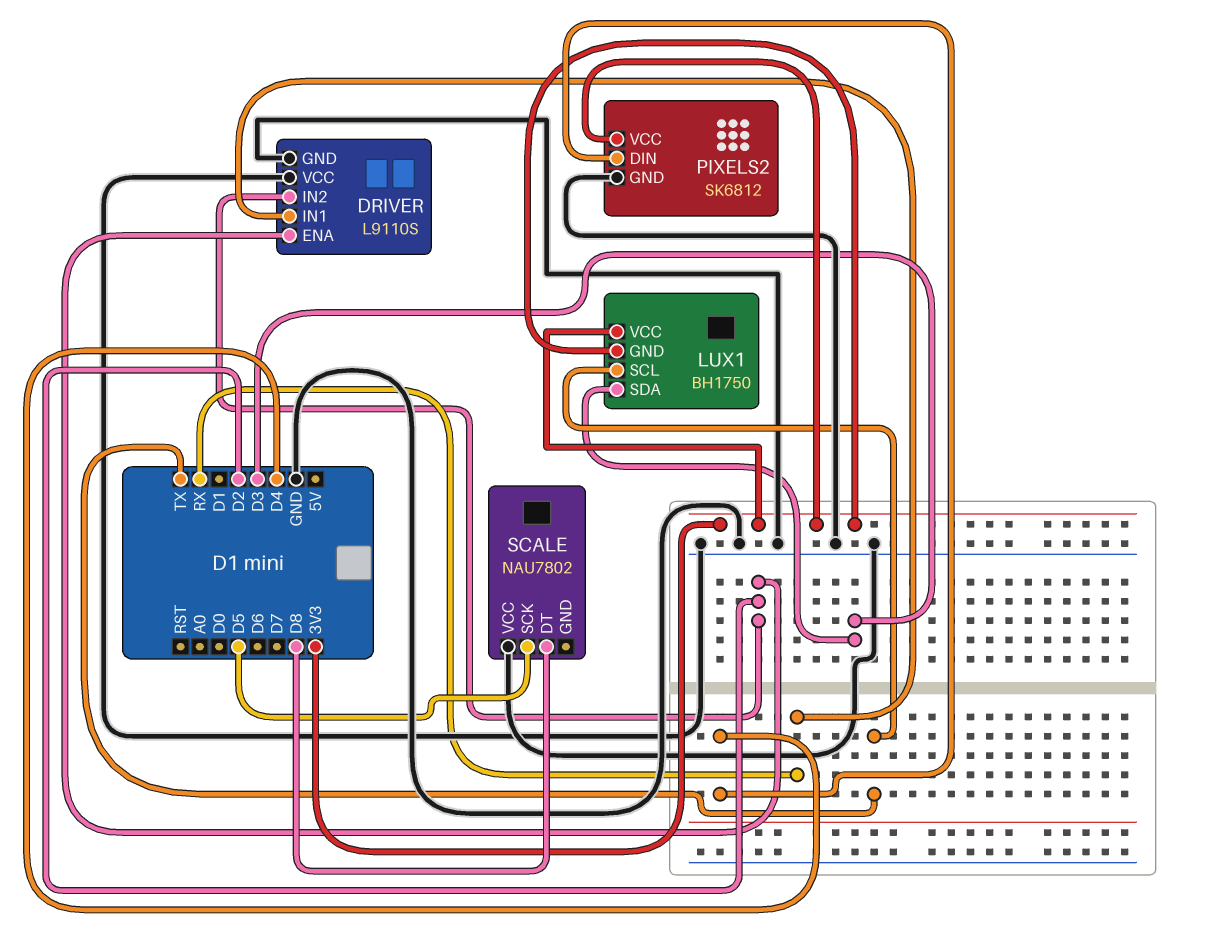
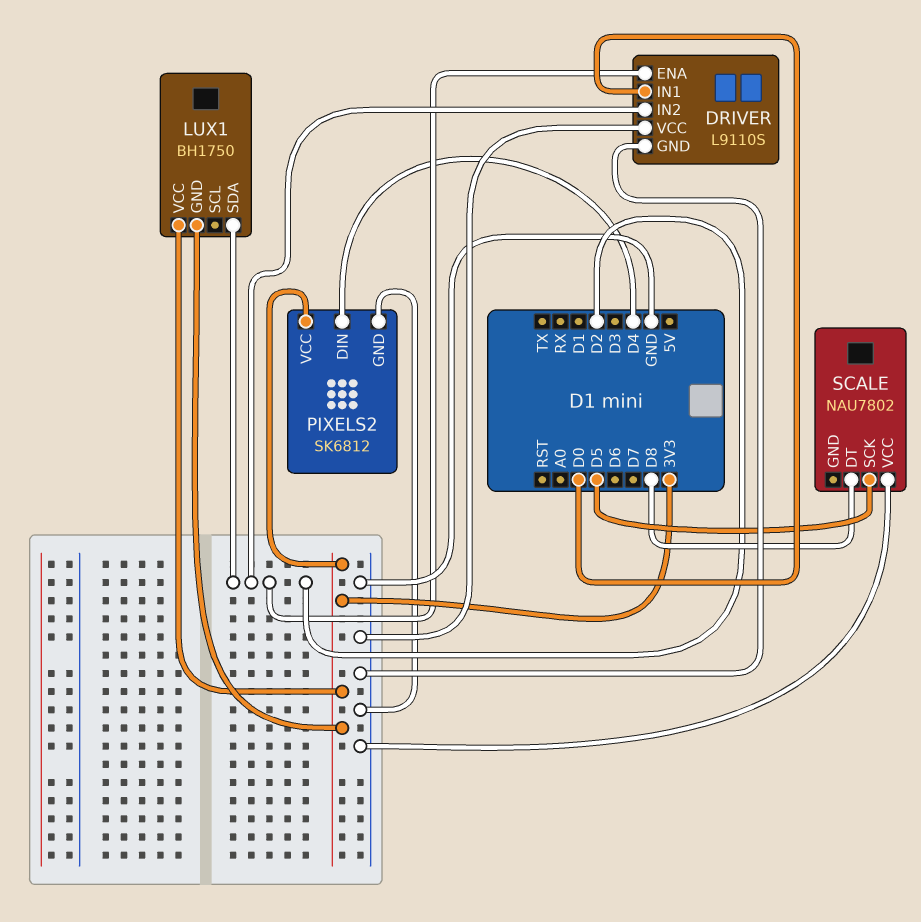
DRIVER pin IN1: RX -> D0
LUX1 pin SCL: TX -> none
LUX1 pin SDA: D3 -> D2

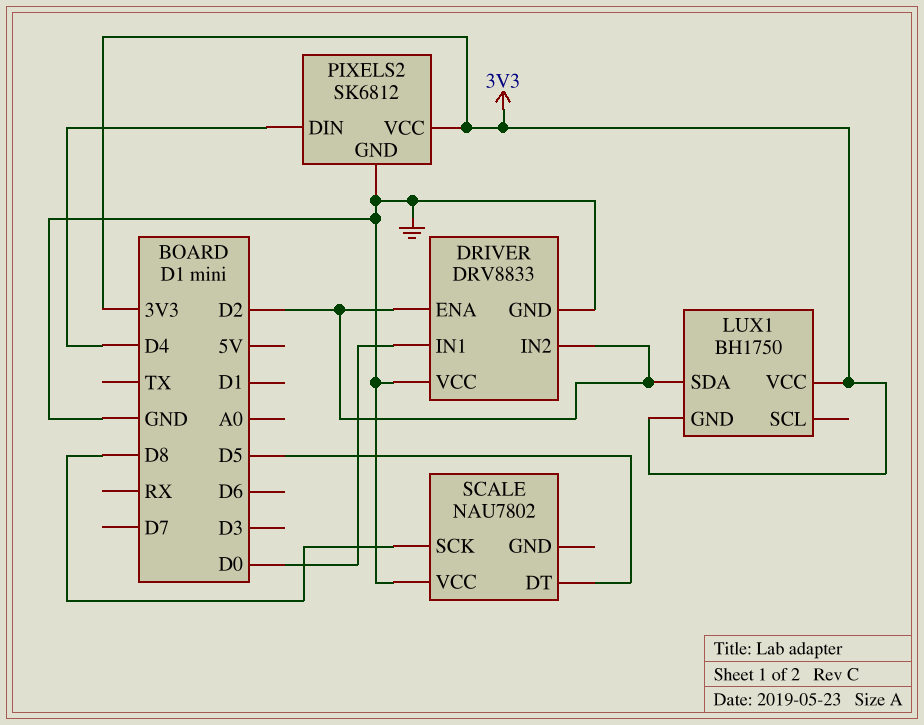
DRIVER: L9110S -> DRV8833
SCALE pin DT: D8 -> D5
SCALE pin SCK: D5 -> D8

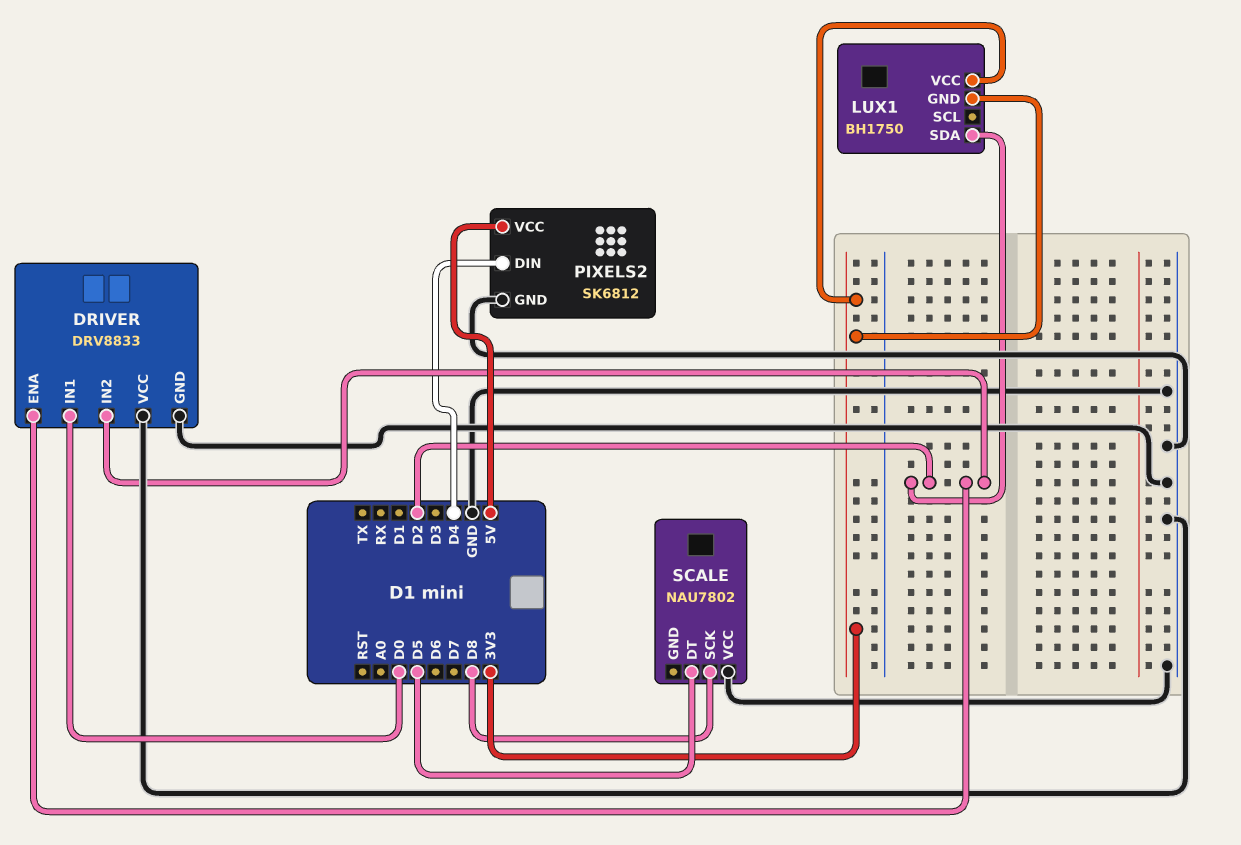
PIXELS2 pin VCC: 3V3 -> 5V

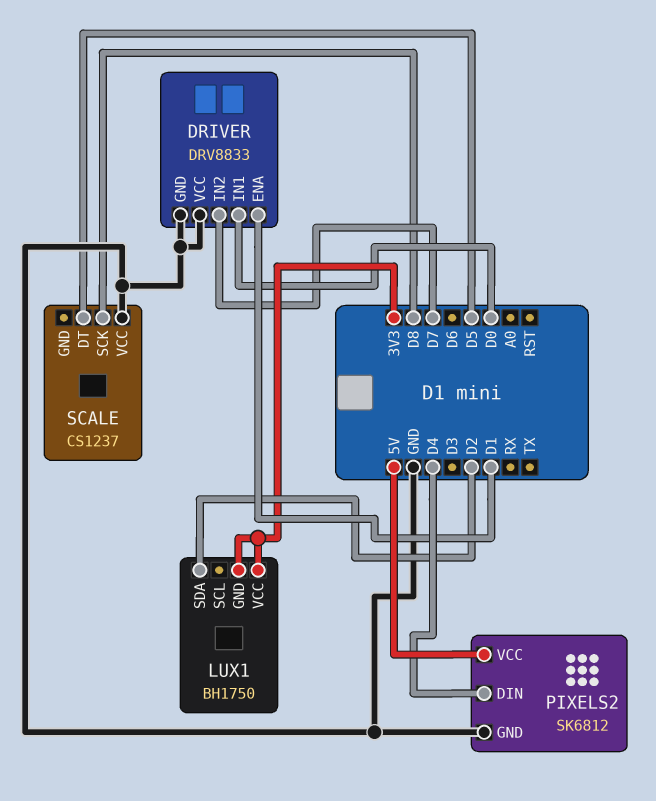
DRIVER pin ENA: D2 -> D1
DRIVER pin IN2: D2 -> D7
SCALE: NAU7802 -> CS1237

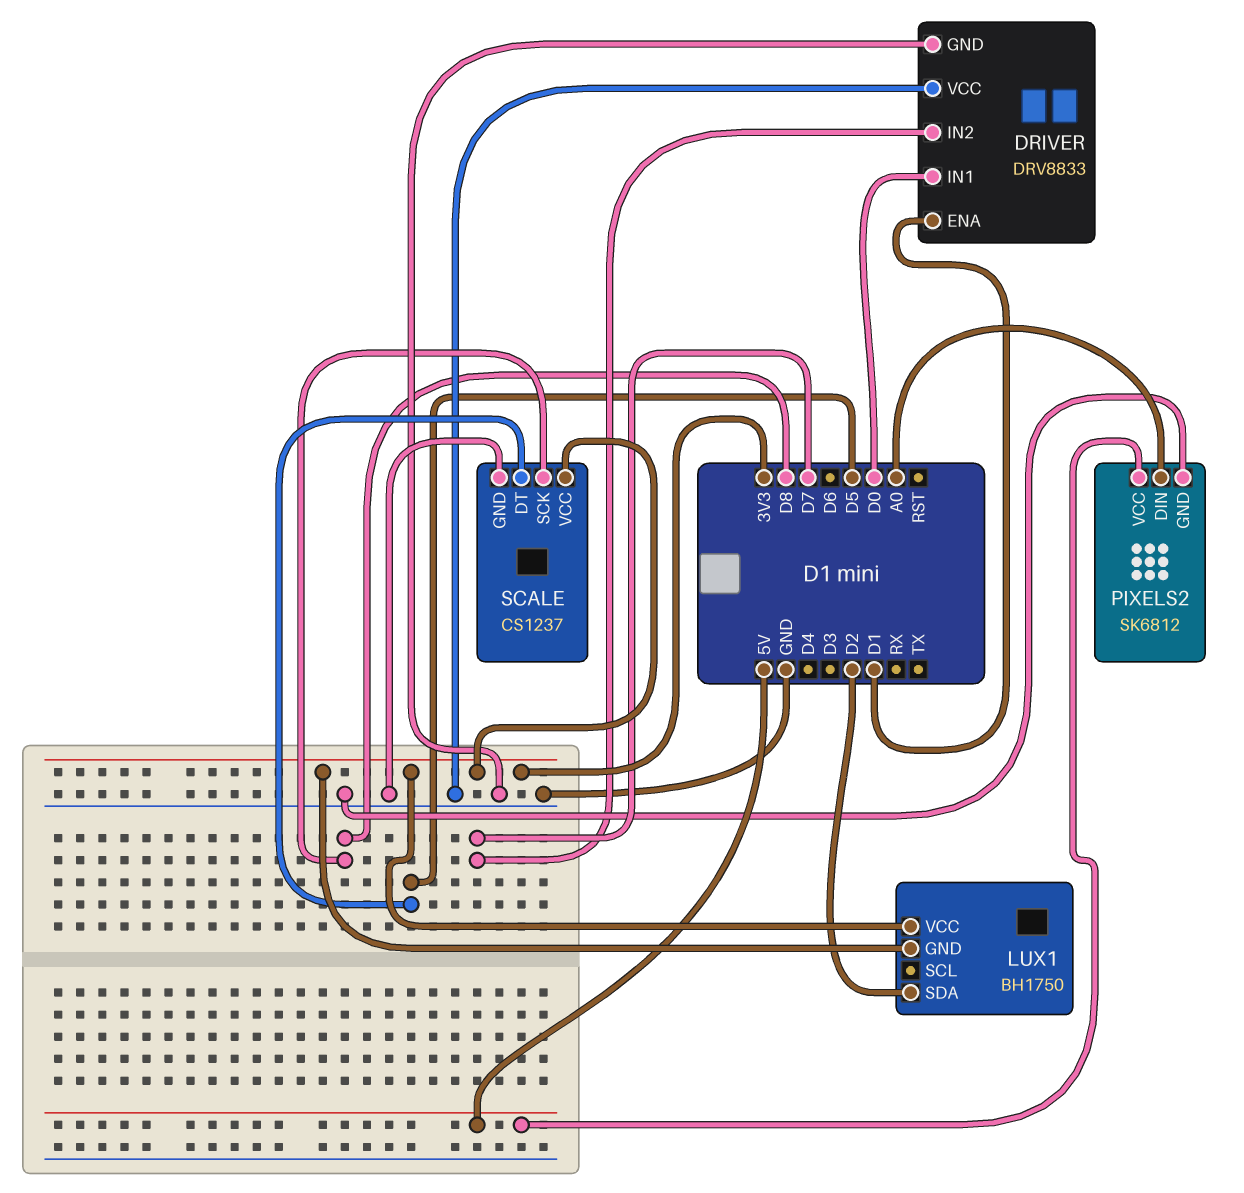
PIXELS2 pin DIN: D4 -> A0
SCALE pin GND: none -> GND
SCALE pin VCC: GND -> 3V3

